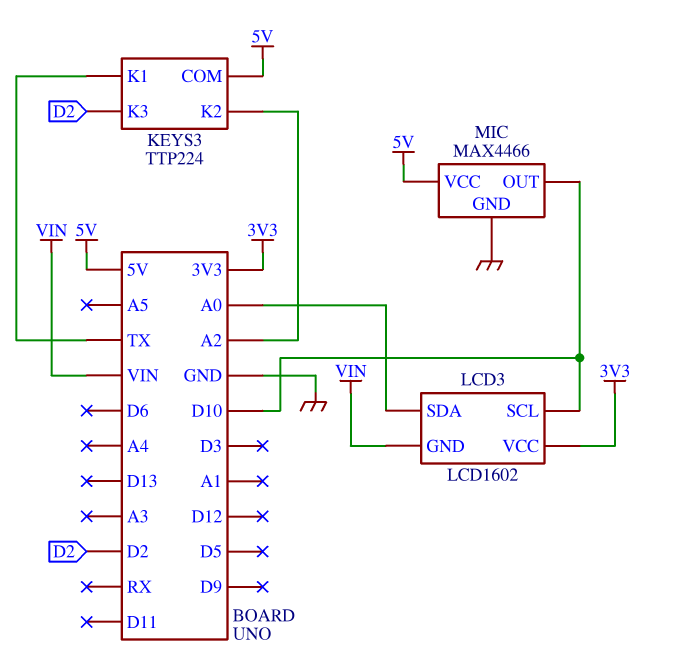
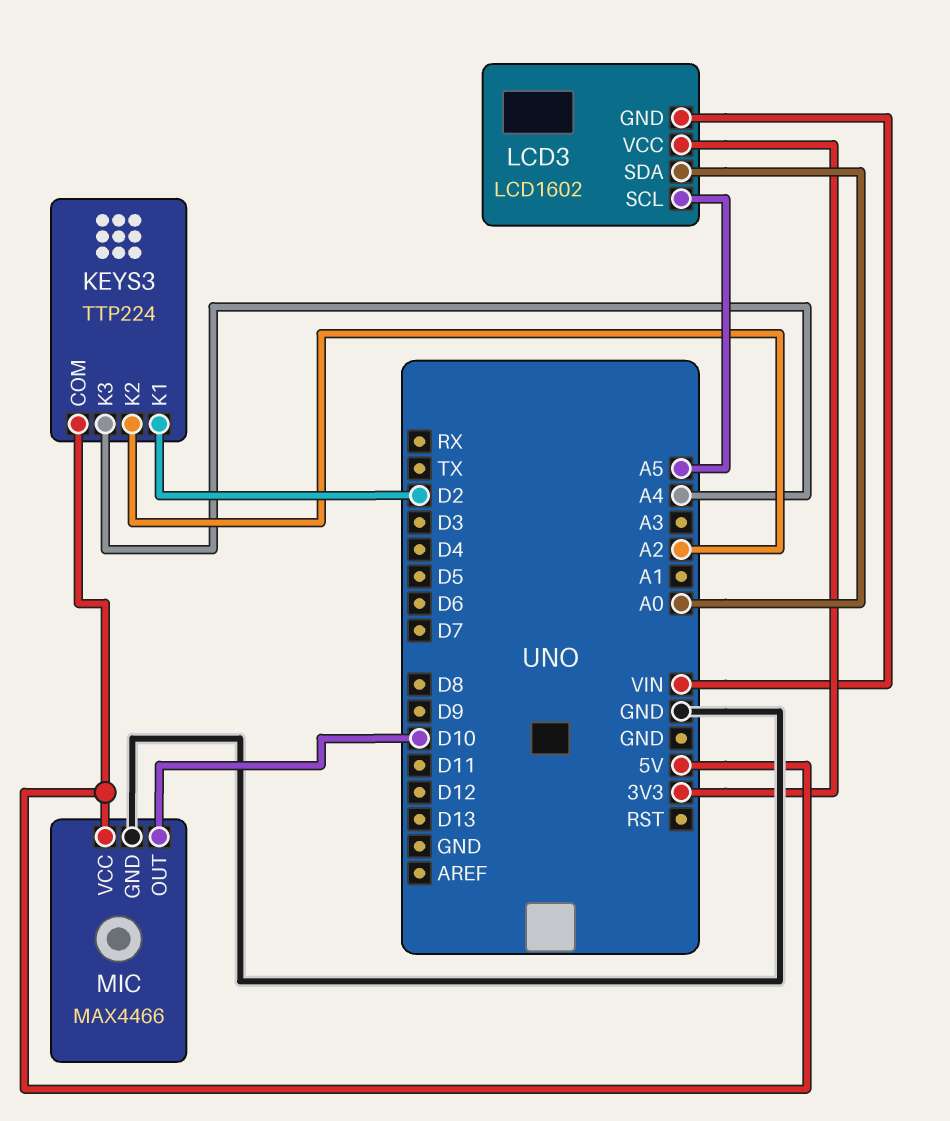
KEYS3 pin K1: TX -> D2
KEYS3 pin K3: D2 -> A4
LCD3 pin SCL: D10 -> A5

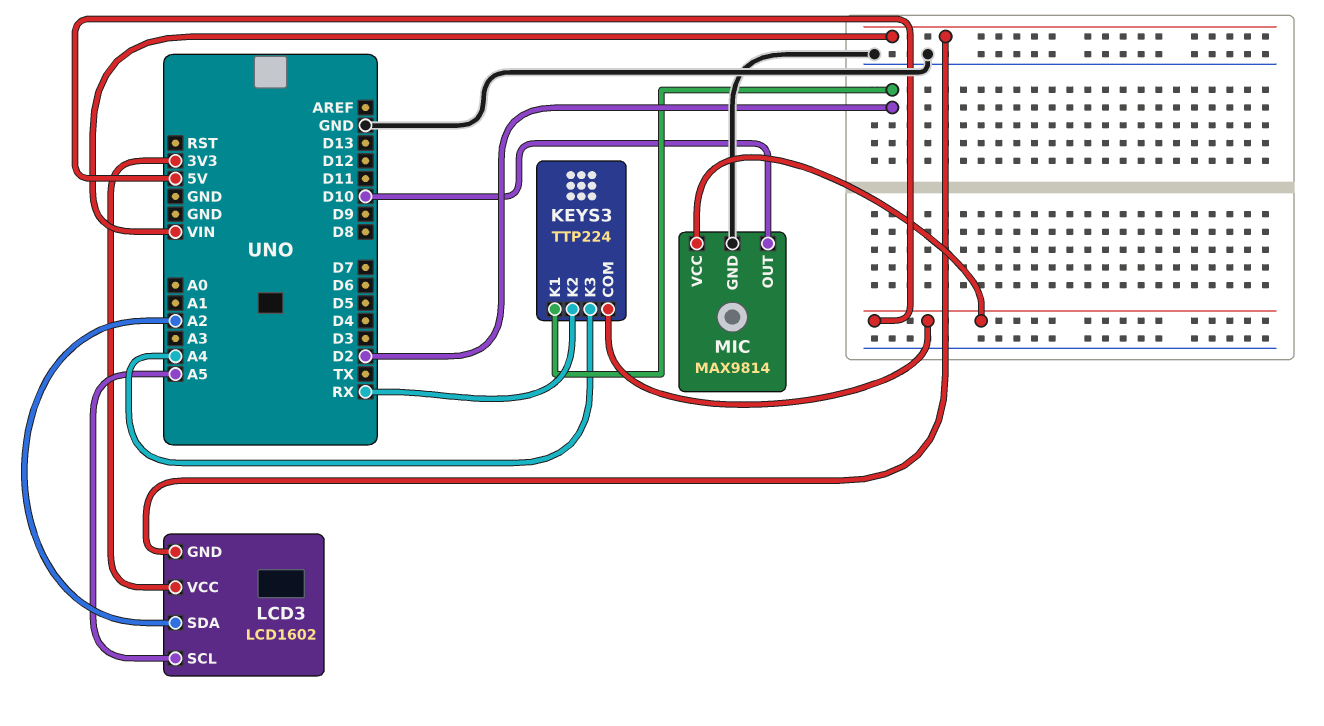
KEYS3 pin K2: A2 -> RX
LCD3 pin SDA: A0 -> A2
MIC: MAX4466 -> MAX9814

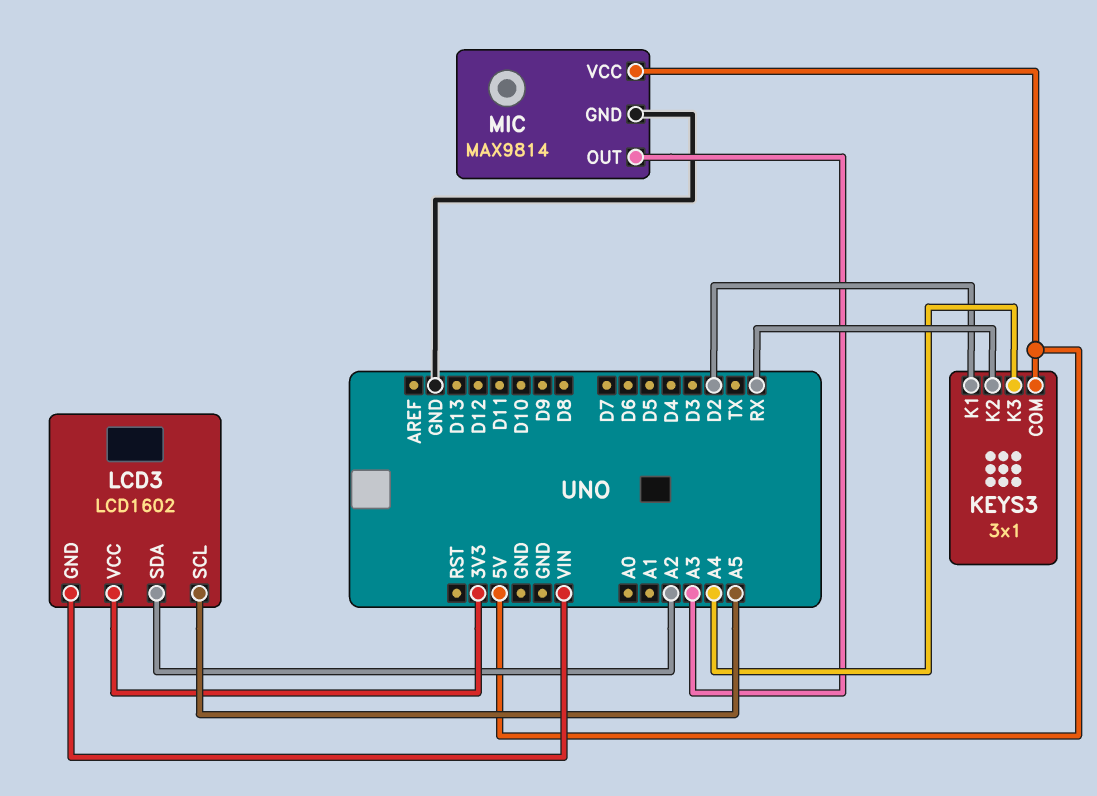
KEYS3: TTP224 -> 3x1
MIC pin OUT: D10 -> A3

